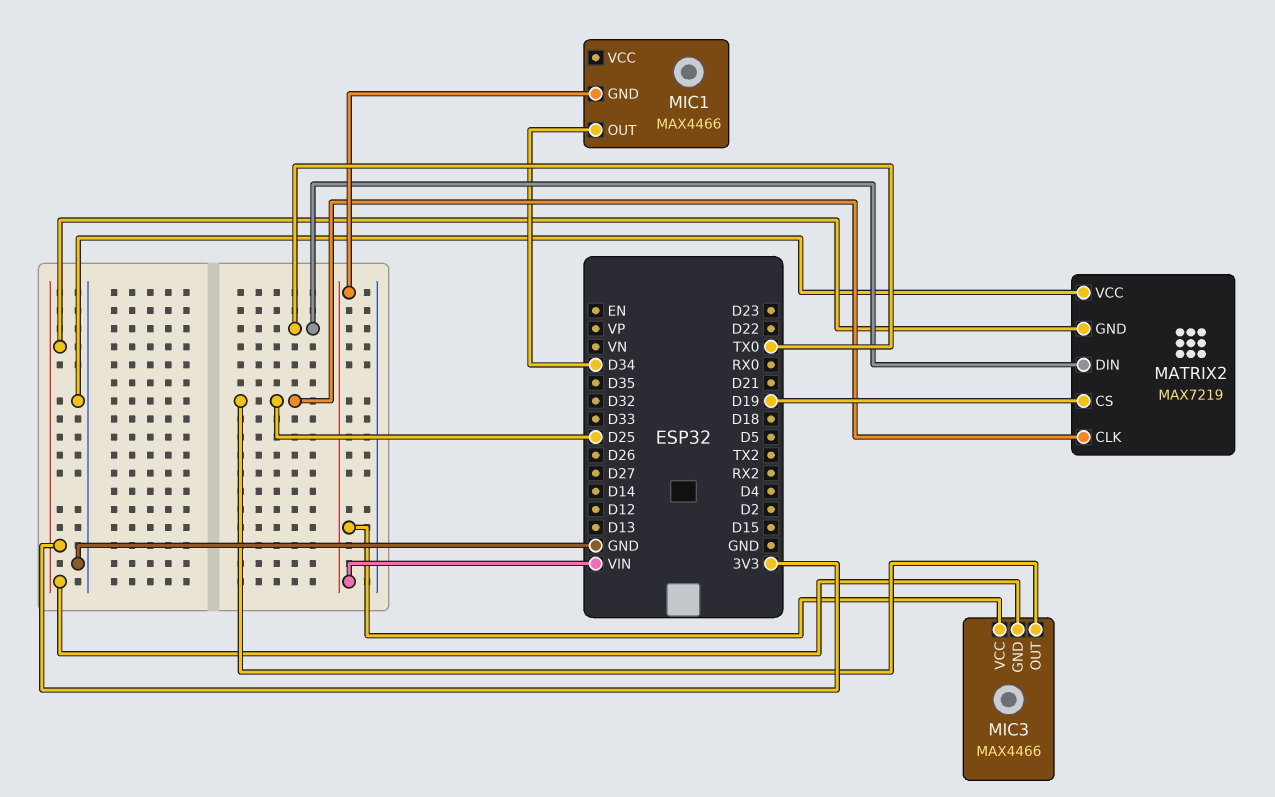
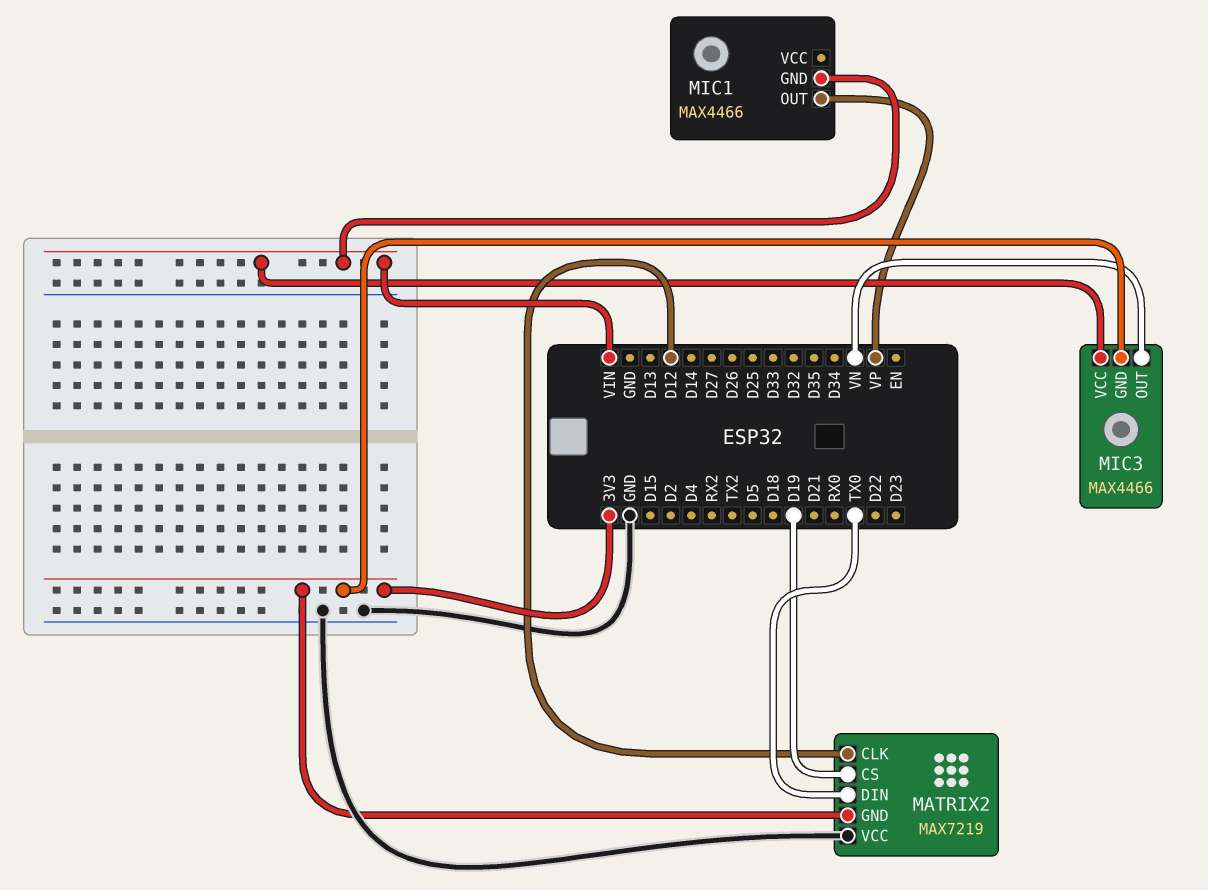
MATRIX2 pin CLK: D25 -> D12
MIC1 pin OUT: D34 -> VP
MIC3 pin OUT: D25 -> VN

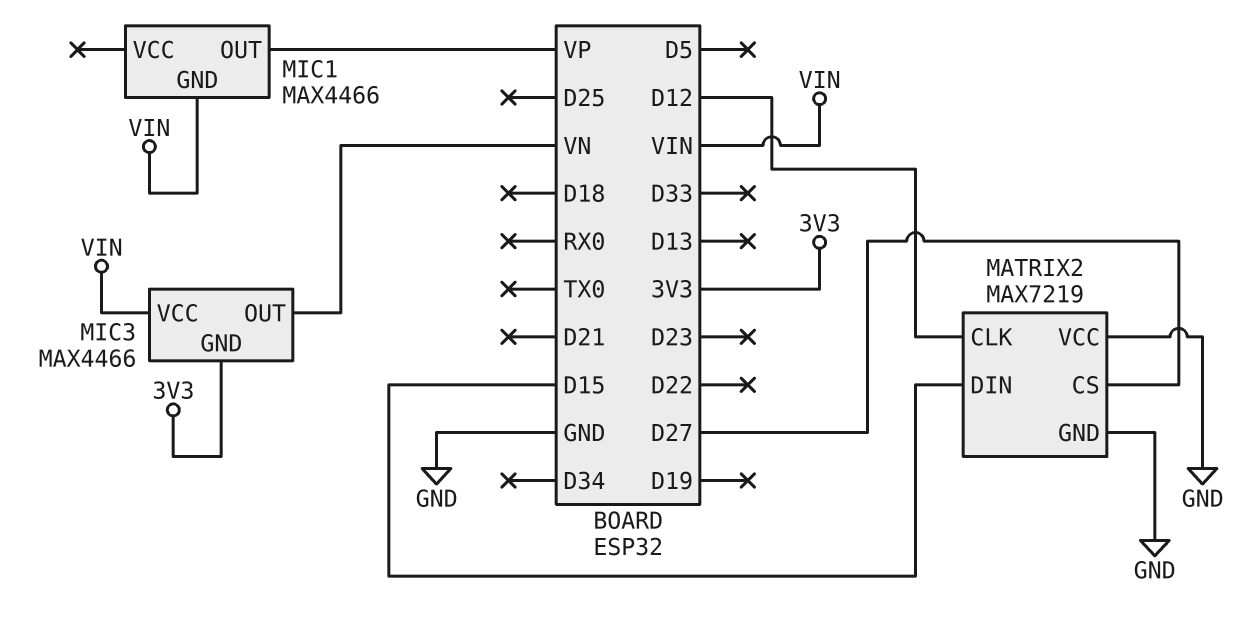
MATRIX2 pin CS: D19 -> D27
MATRIX2 pin DIN: TX0 -> D15
MATRIX2 pin GND: 3V3 -> GND

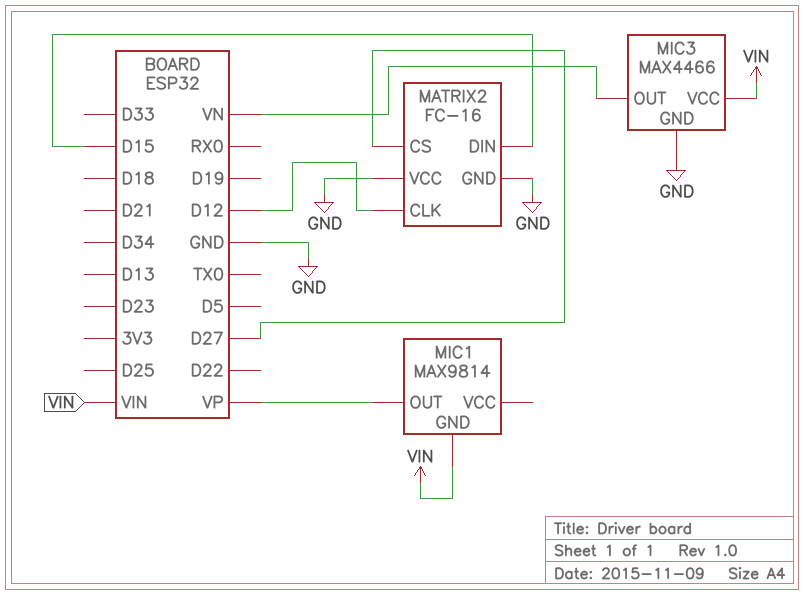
MATRIX2: MAX7219 -> FC-16
MIC1: MAX4466 -> MAX9814
MIC3 pin GND: 3V3 -> GND

